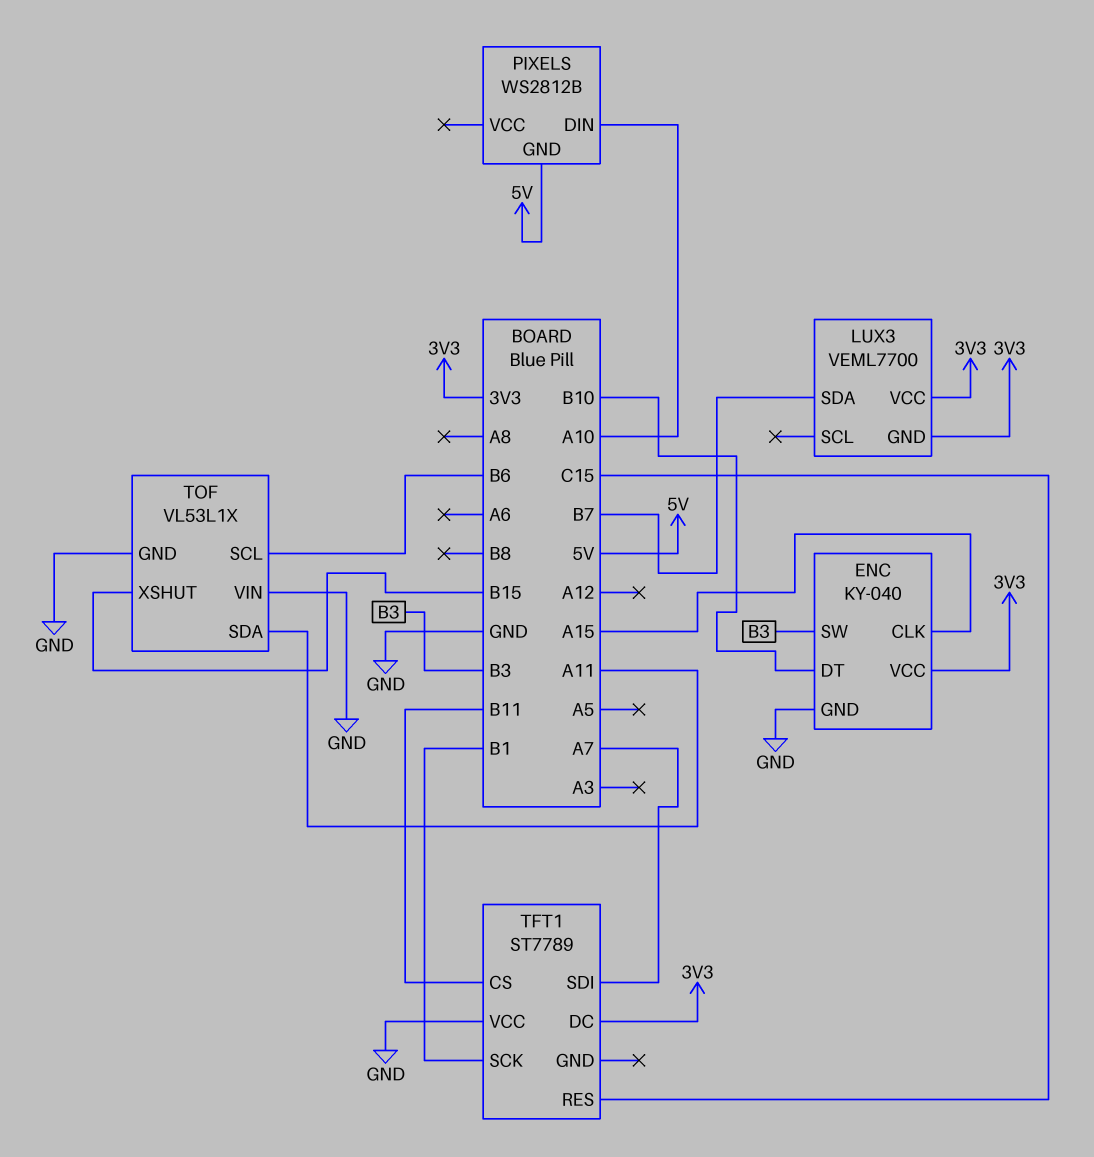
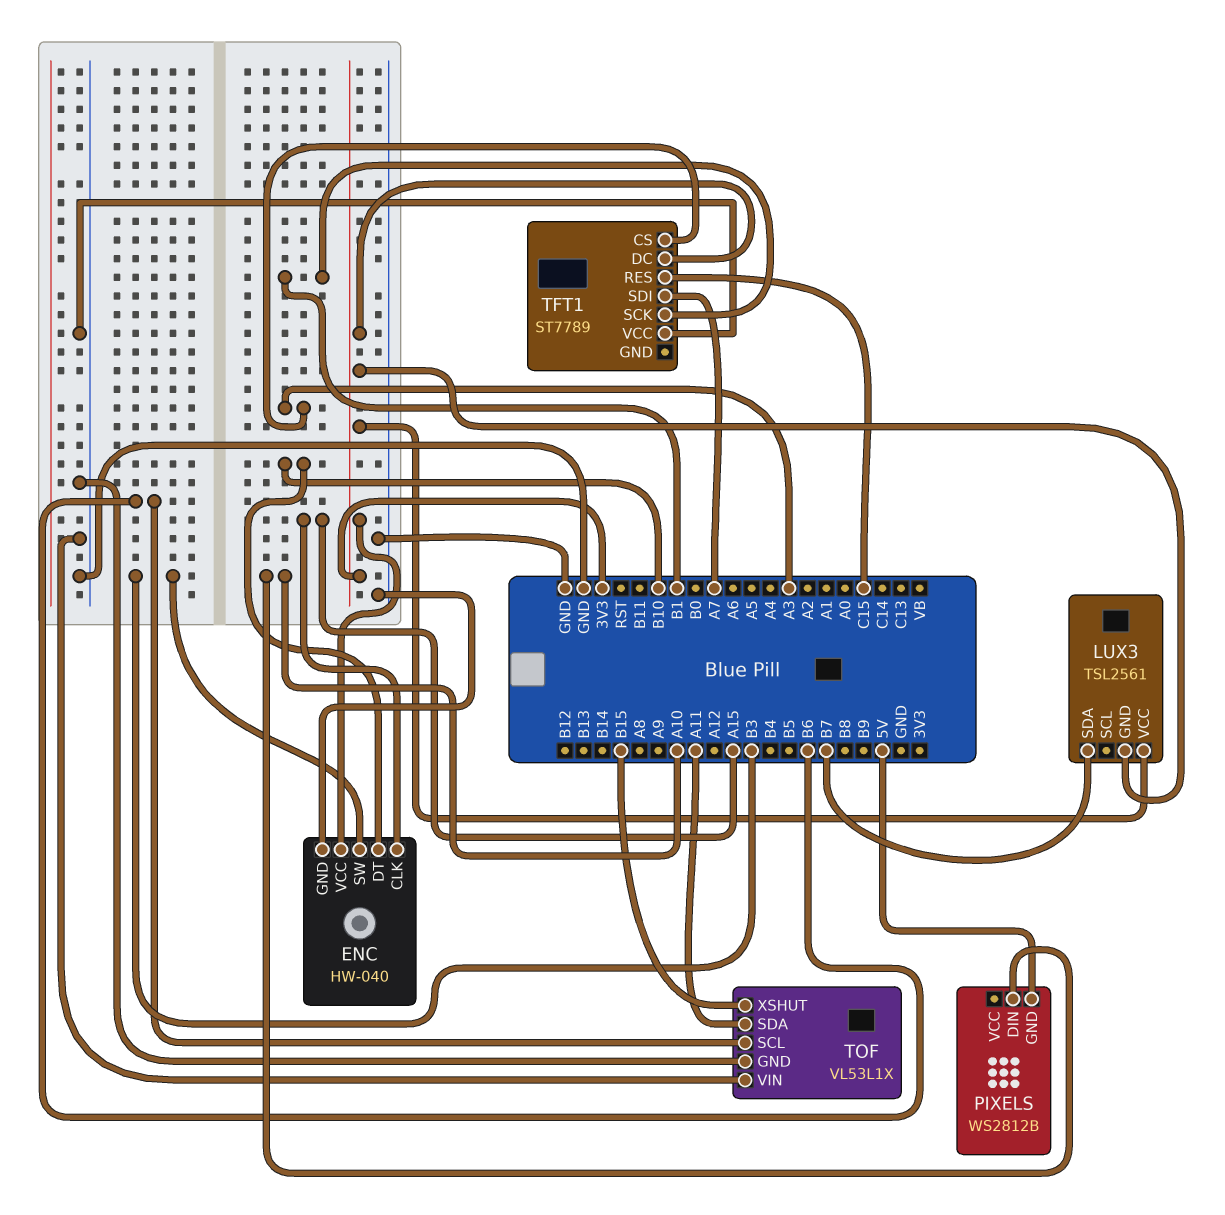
ENC: KY-040 -> HW-040
LUX3: VEML7700 -> TSL2561
TFT1 pin CS: B11 -> A3

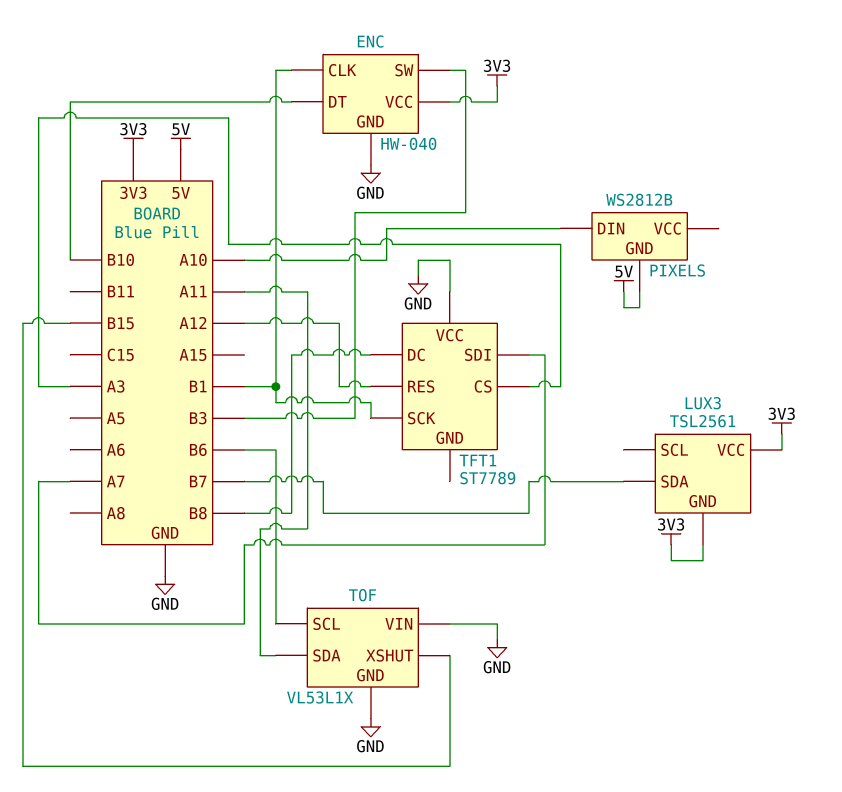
ENC pin CLK: A15 -> B1
TFT1 pin DC: 3V3 -> B8
TFT1 pin RES: C15 -> A12

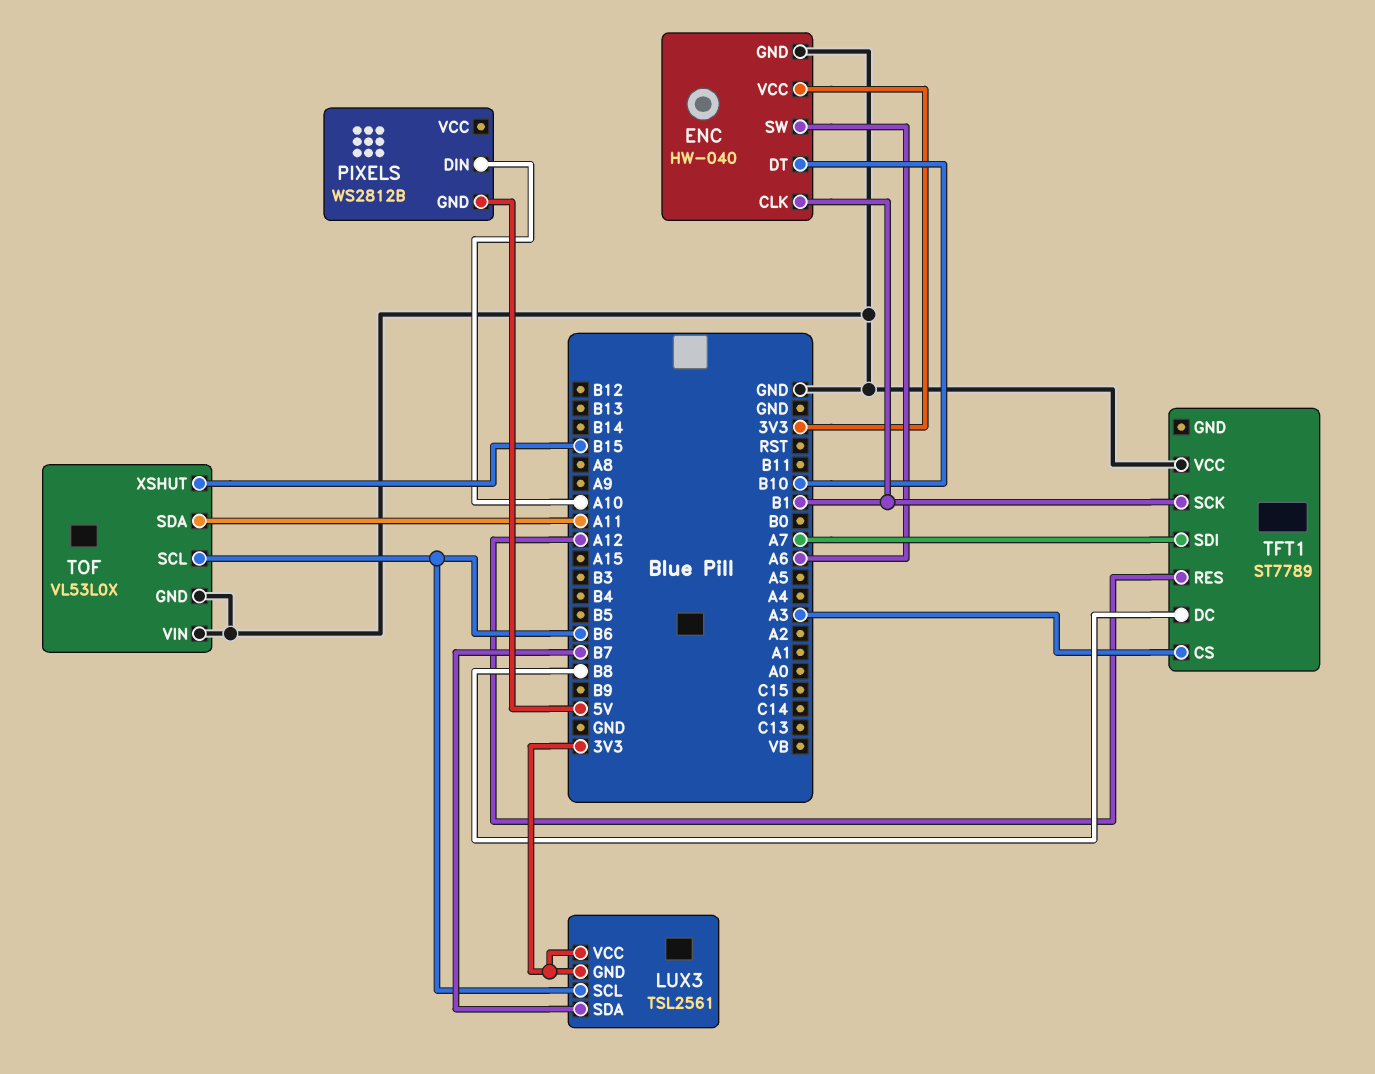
ENC pin SW: B3 -> A6
LUX3 pin SCL: none -> B6
TOF: VL53L1X -> VL53L0X

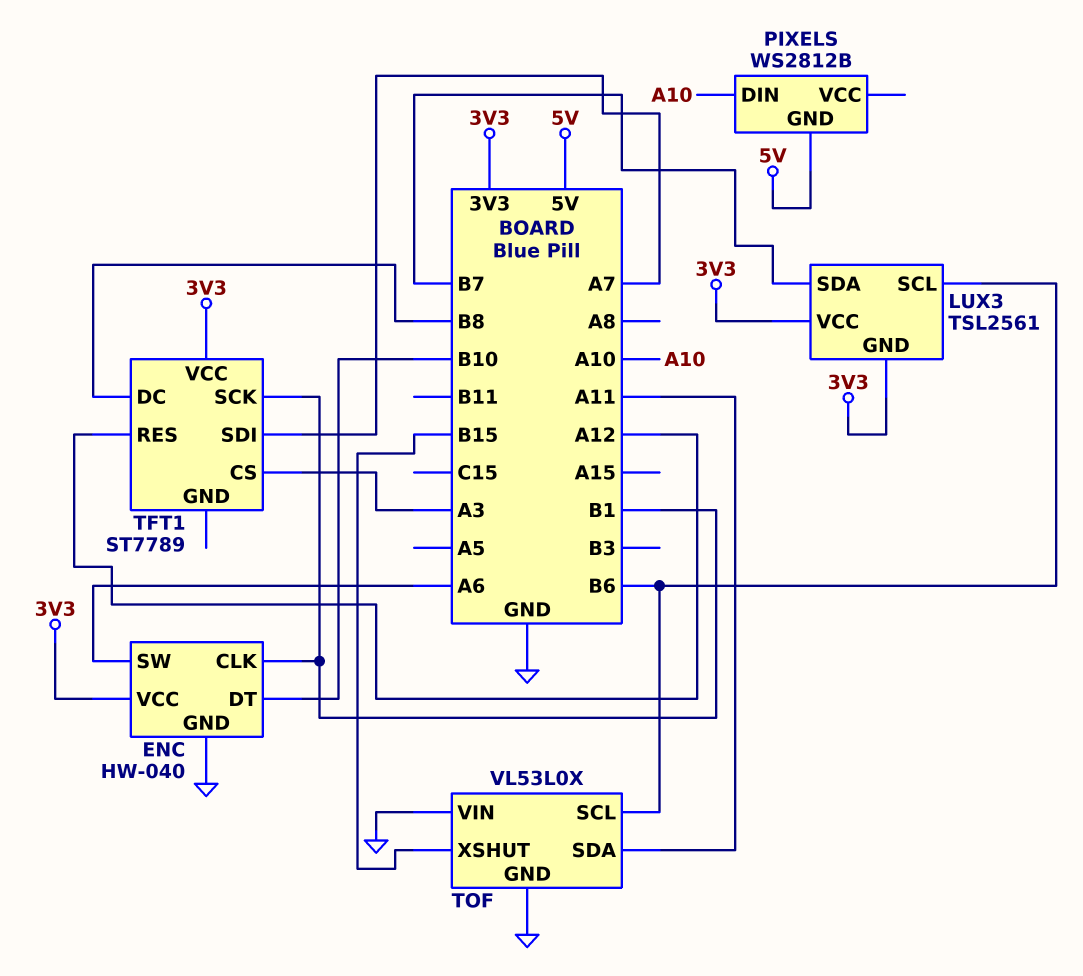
TFT1 pin VCC: GND -> 3V3

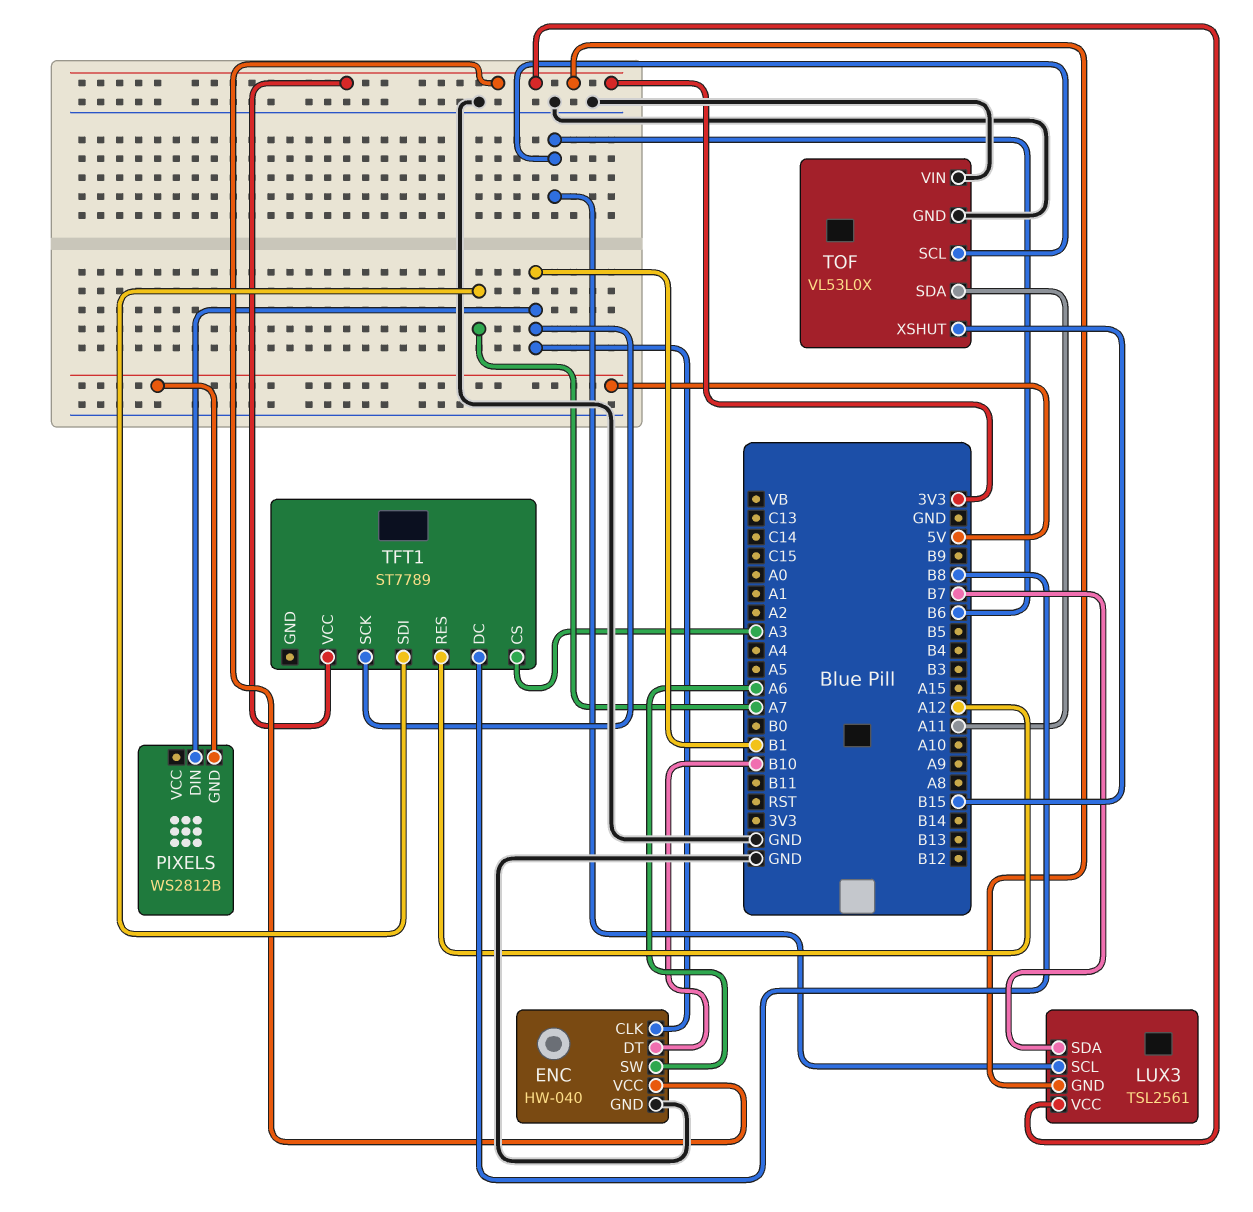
PIXELS pin DIN: A10 -> B1

